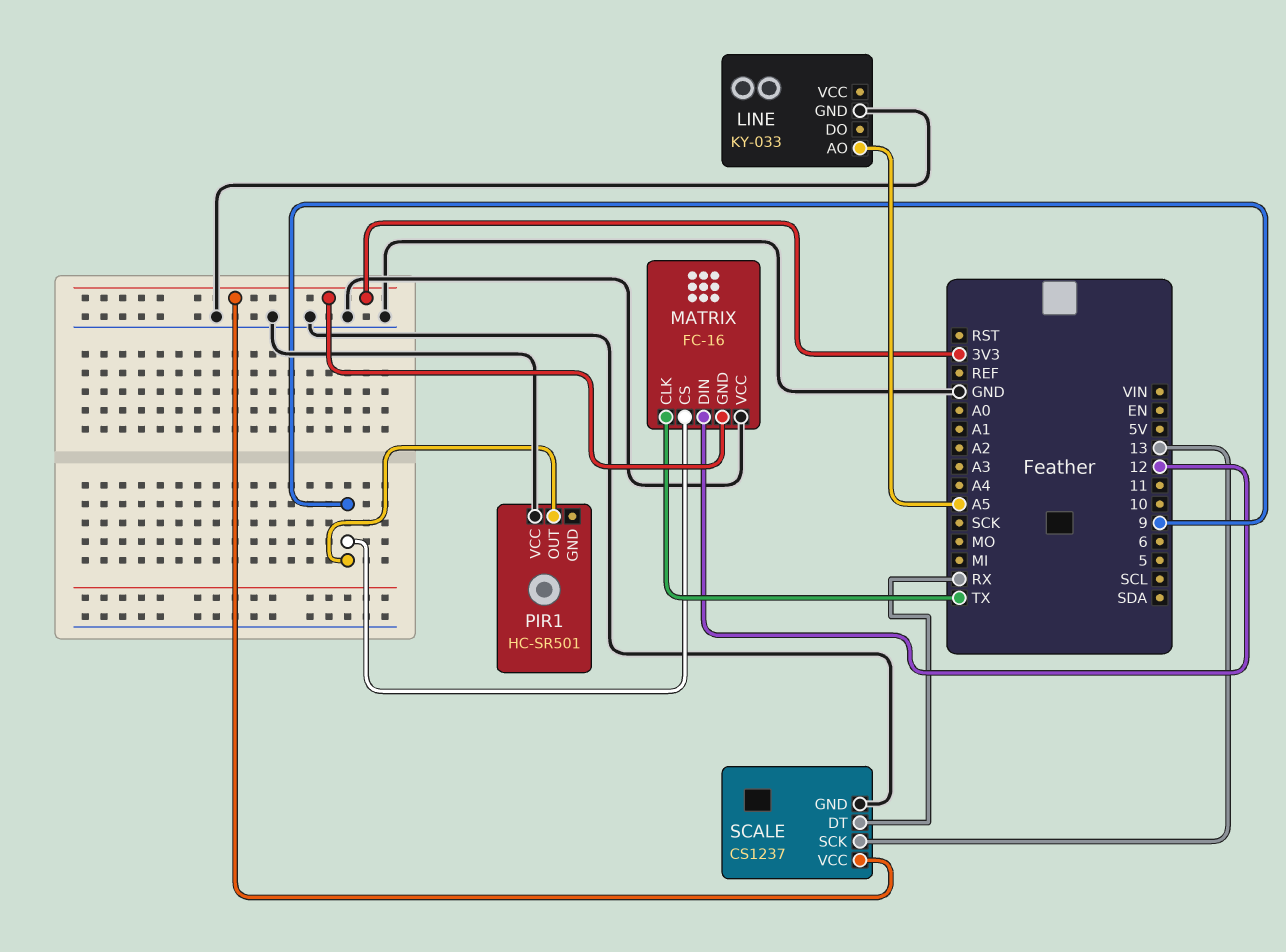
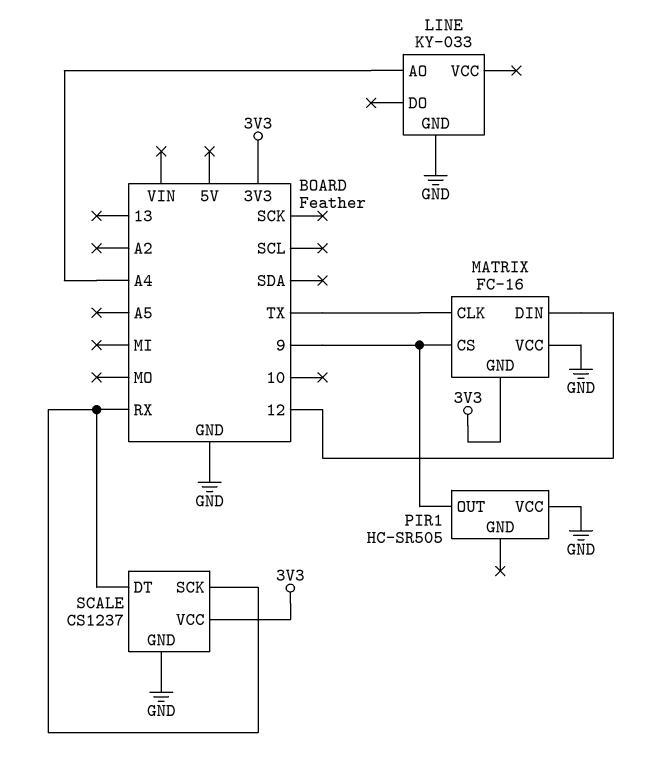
LINE pin AO: A5 -> A4
PIR1: HC-SR501 -> HC-SR505
SCALE pin SCK: 13 -> RX

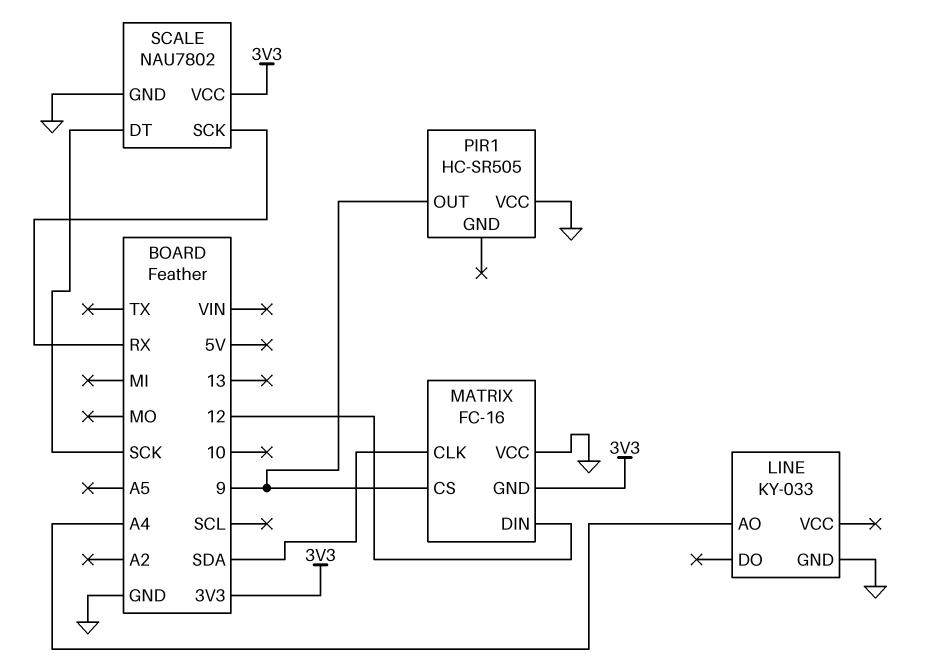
MATRIX pin CLK: TX -> SDA
SCALE: CS1237 -> NAU7802
SCALE pin DT: RX -> SCK

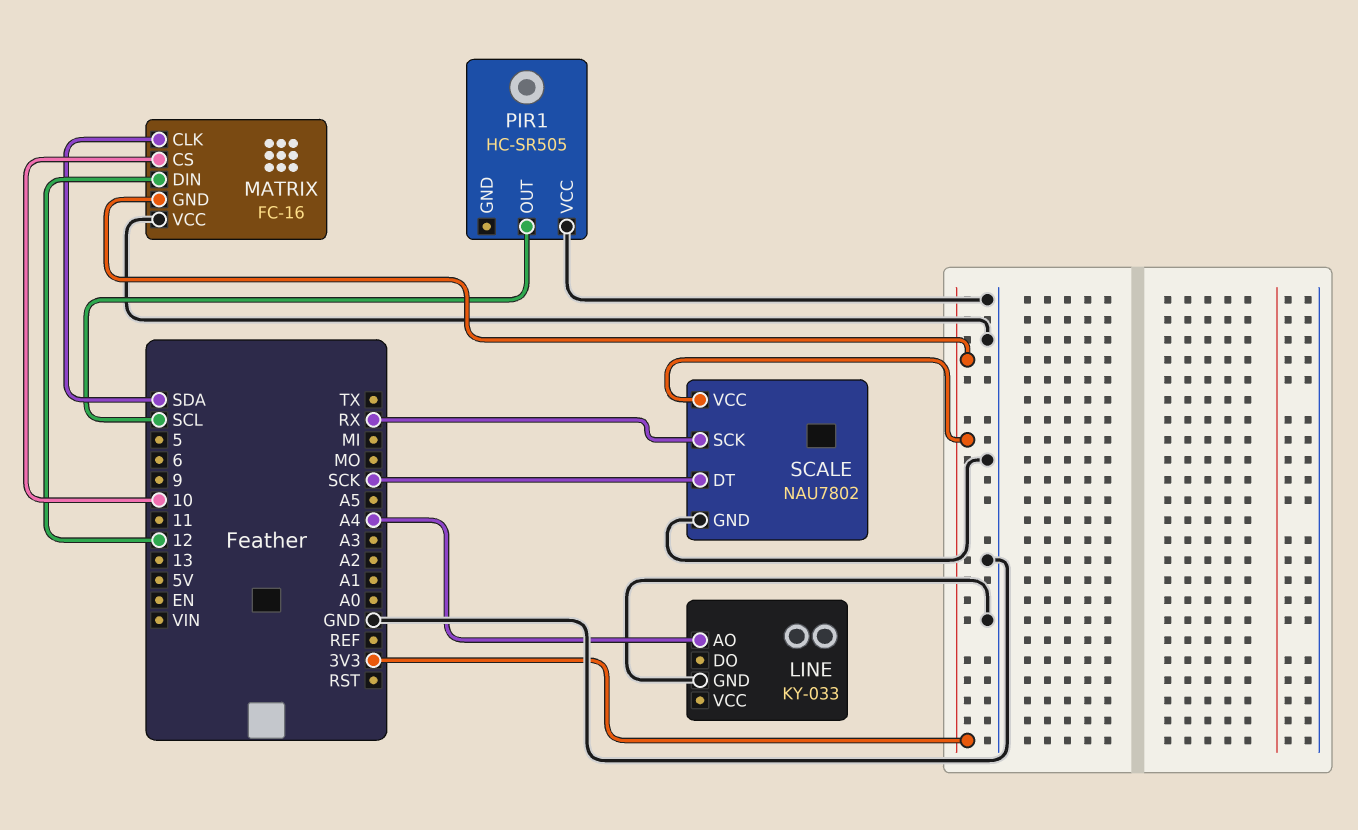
MATRIX pin CS: 9 -> 10
PIR1 pin OUT: 9 -> SCL

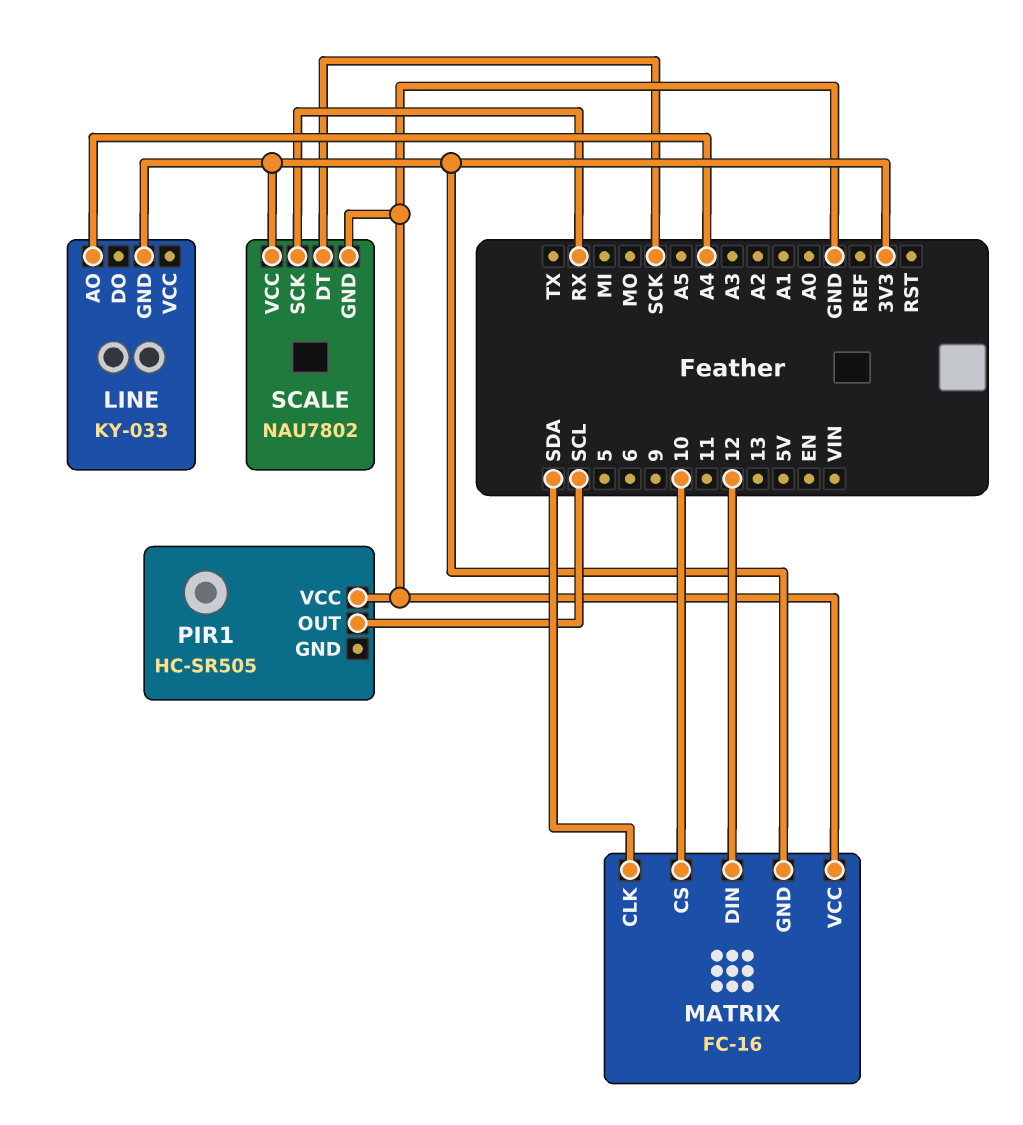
LINE pin GND: GND -> 3V3

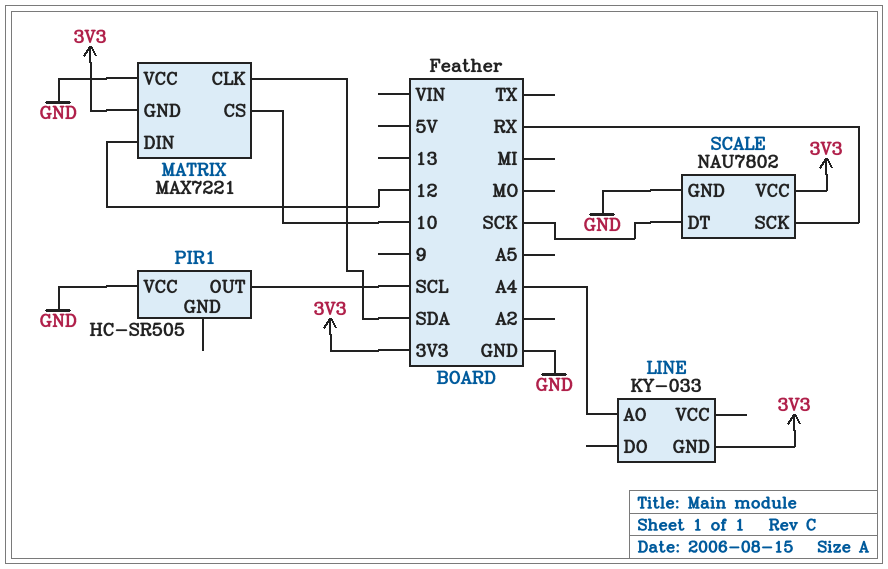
MATRIX: FC-16 -> MAX7221

